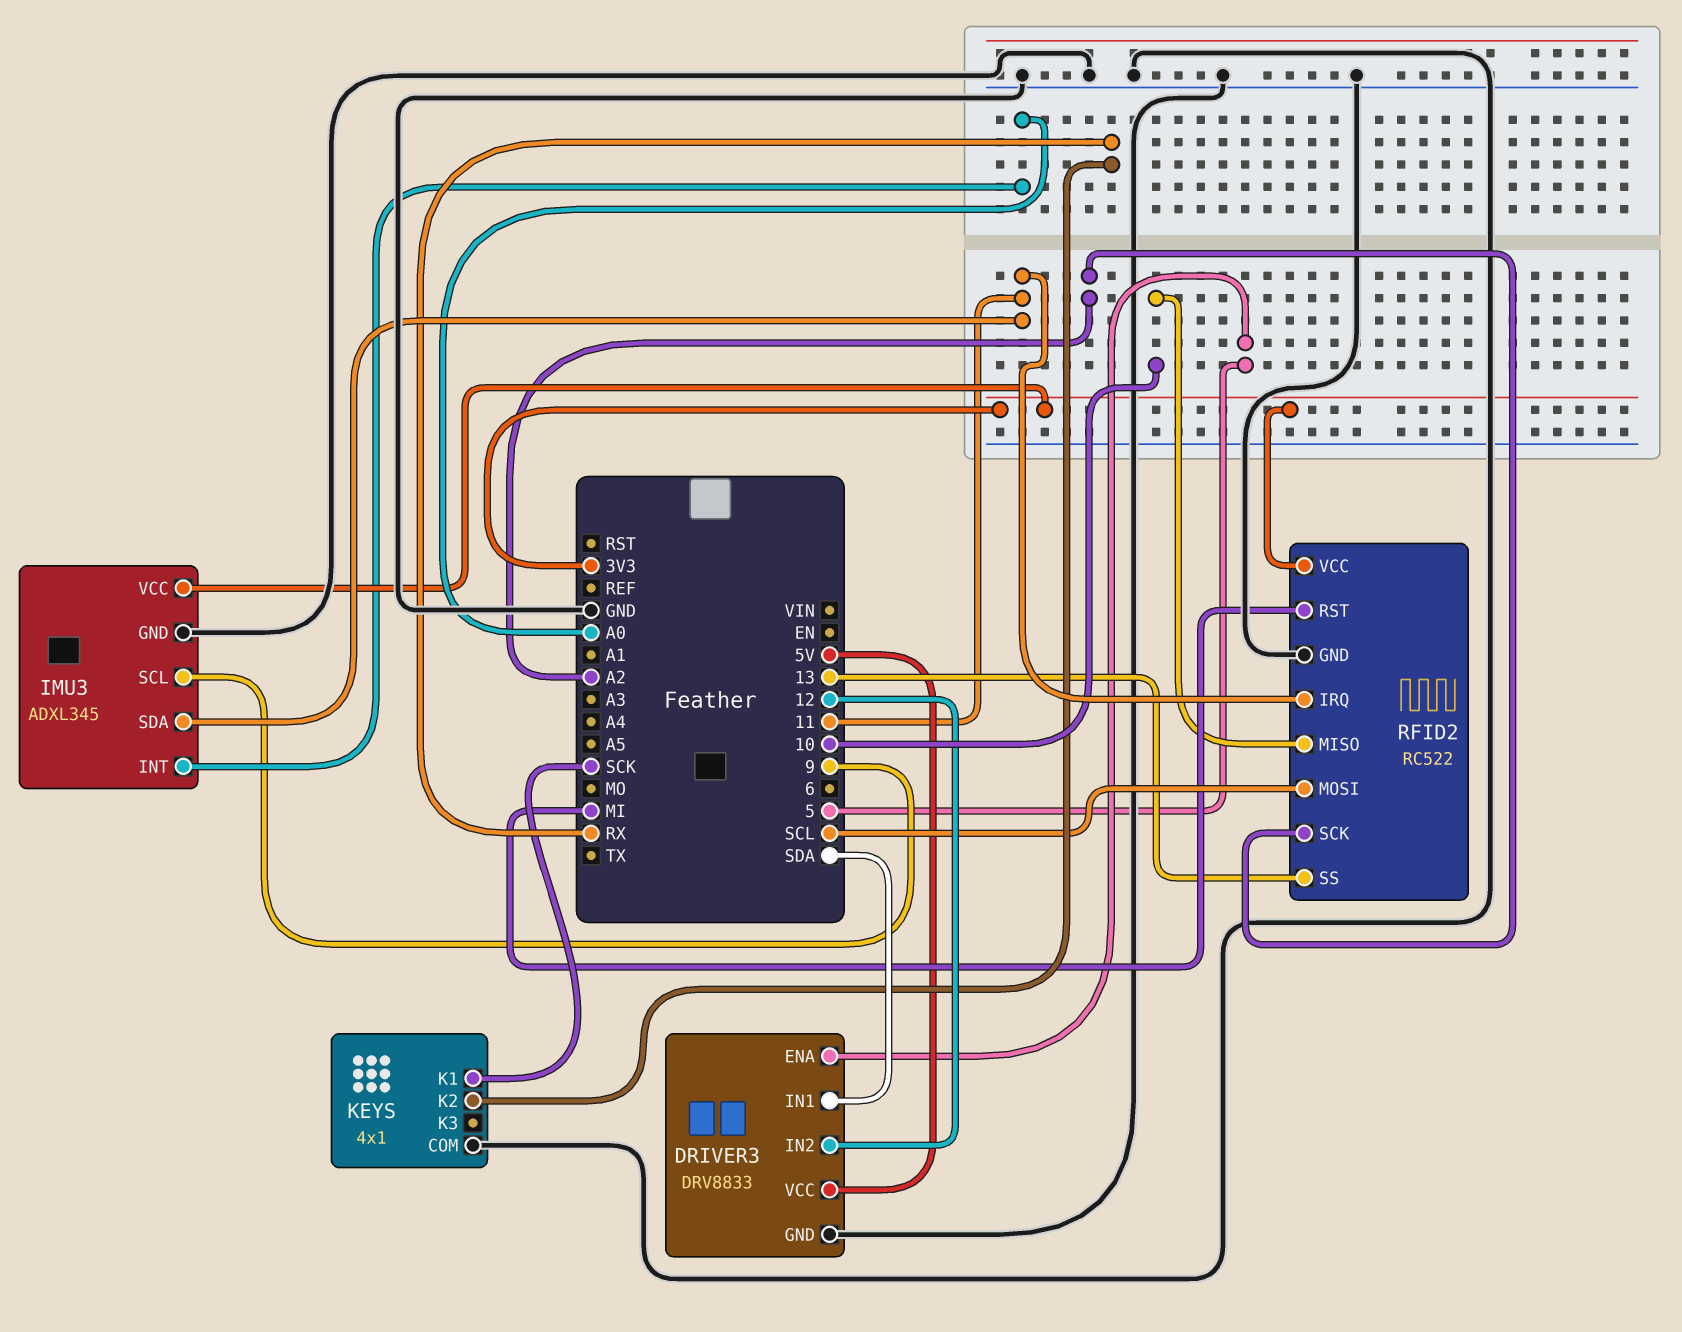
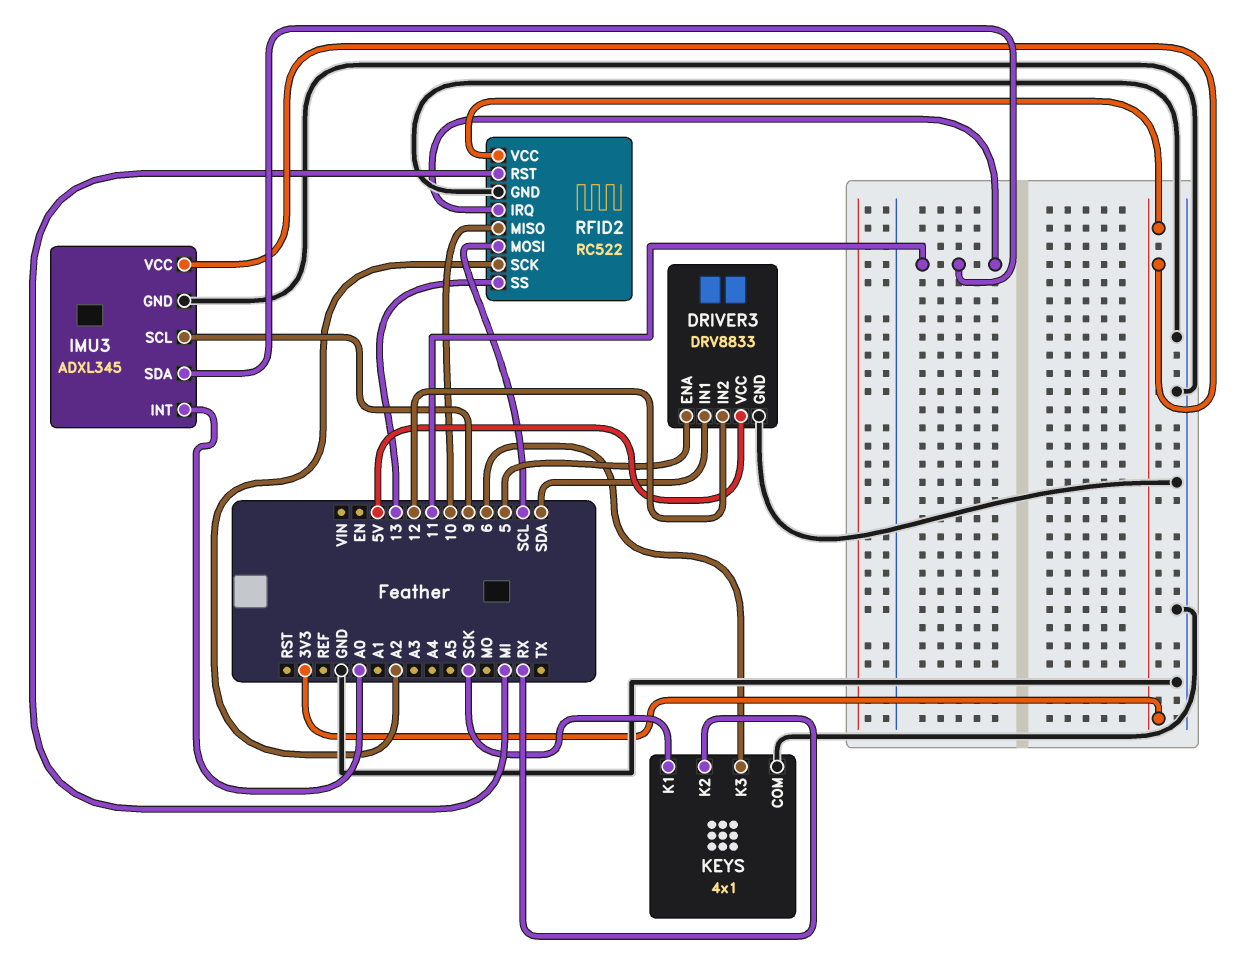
KEYS pin K3: none -> 6

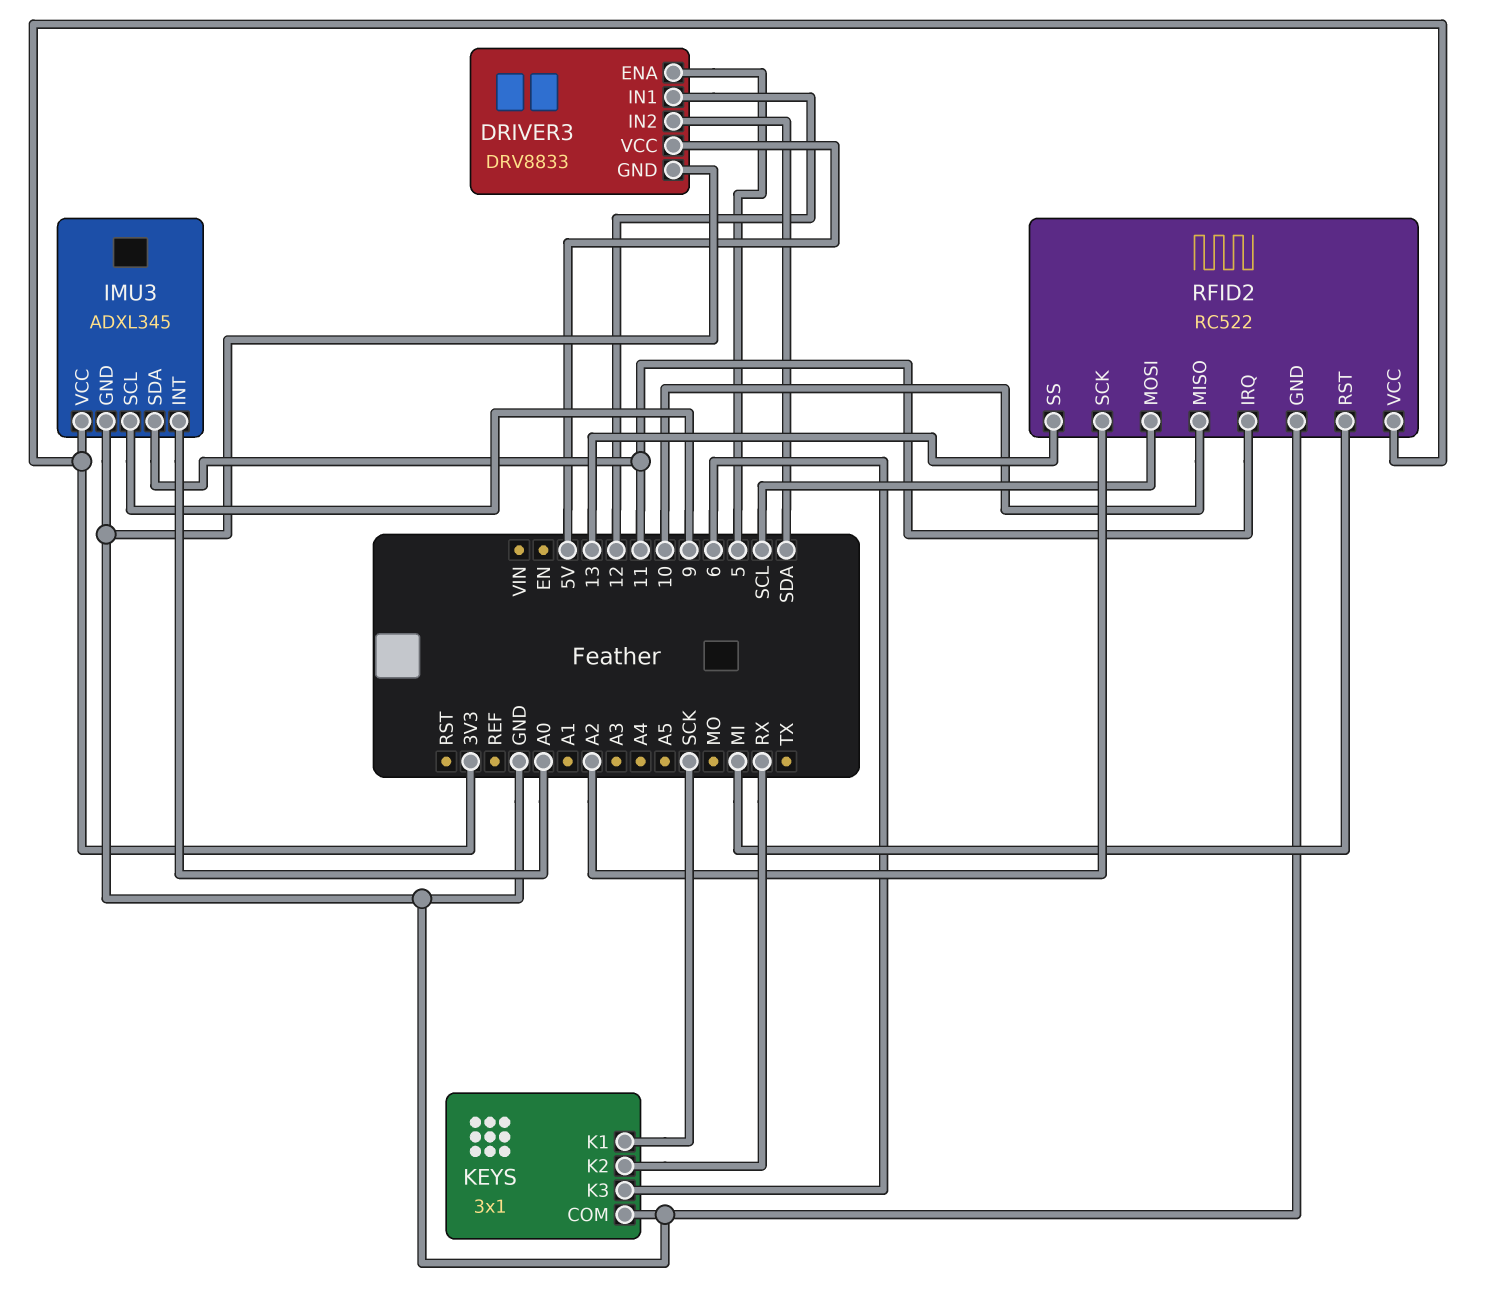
DRIVER3 pin IN1: SDA -> 12
DRIVER3 pin IN2: 12 -> SDA
KEYS: 4x1 -> 3x1

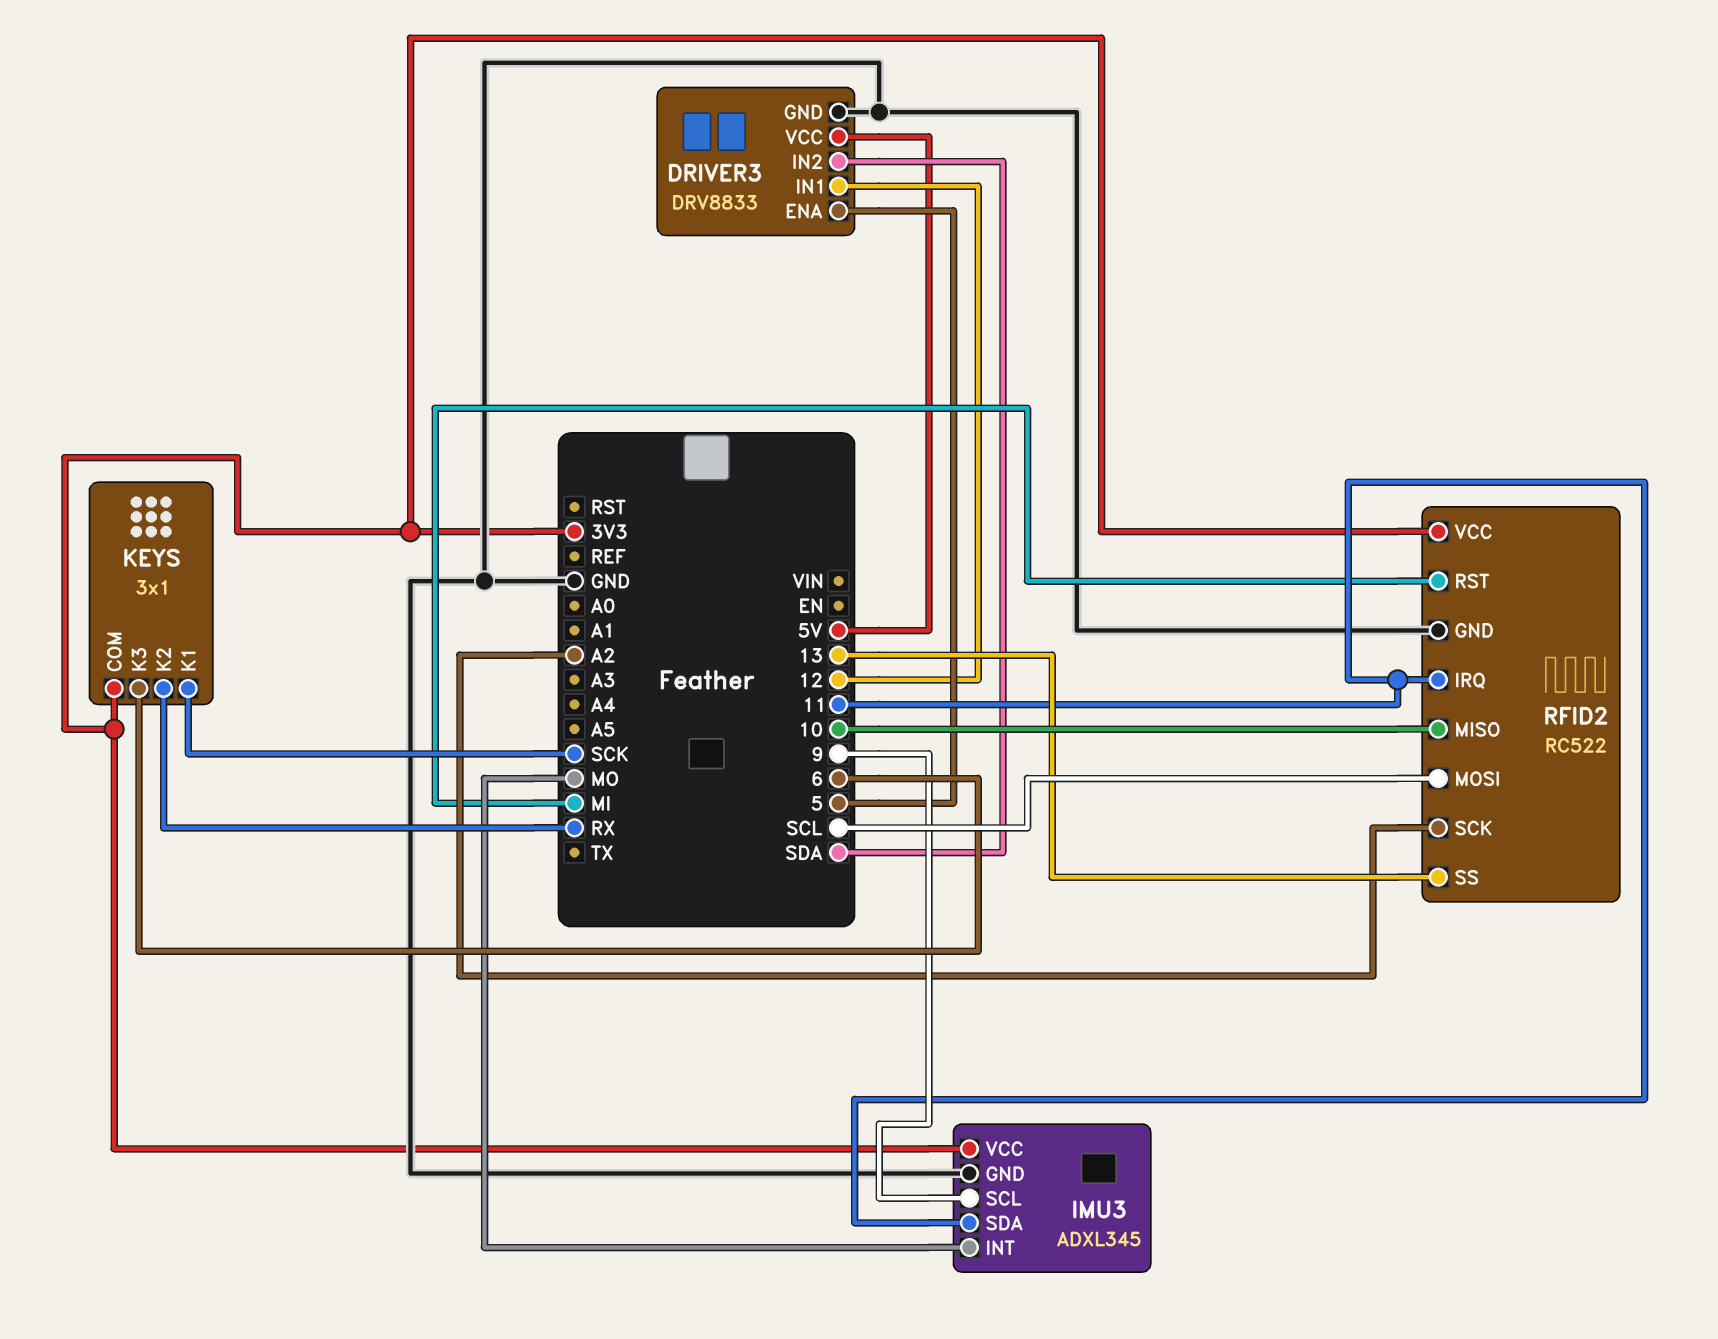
IMU3 pin INT: A0 -> MO
KEYS pin COM: GND -> 3V3

